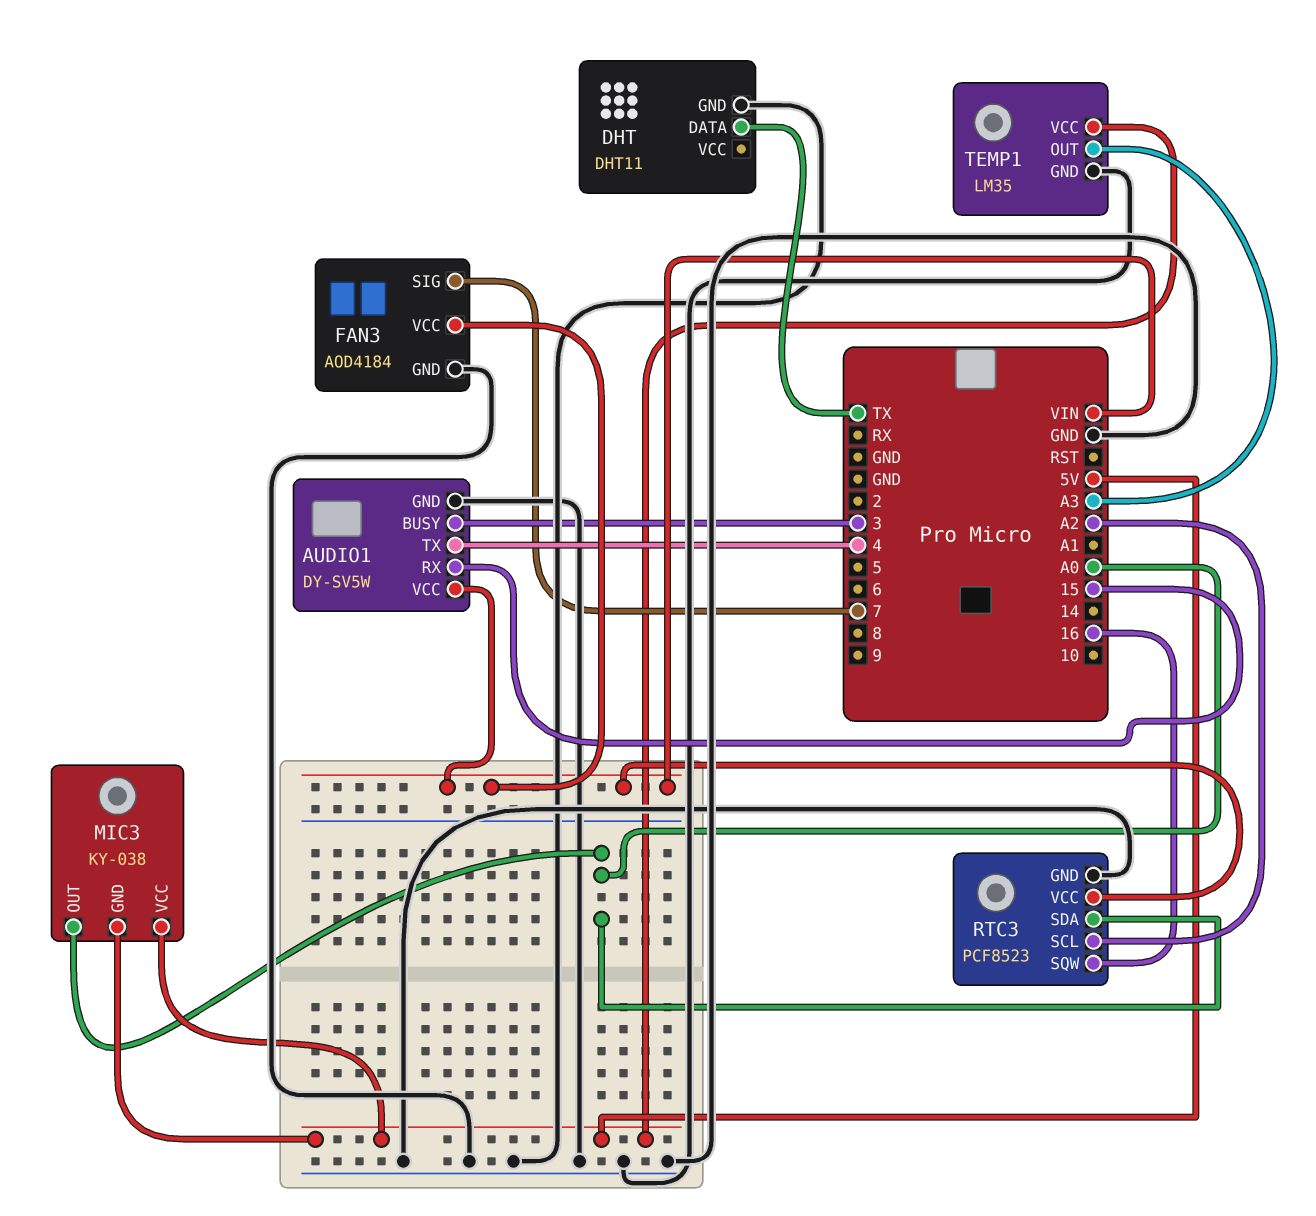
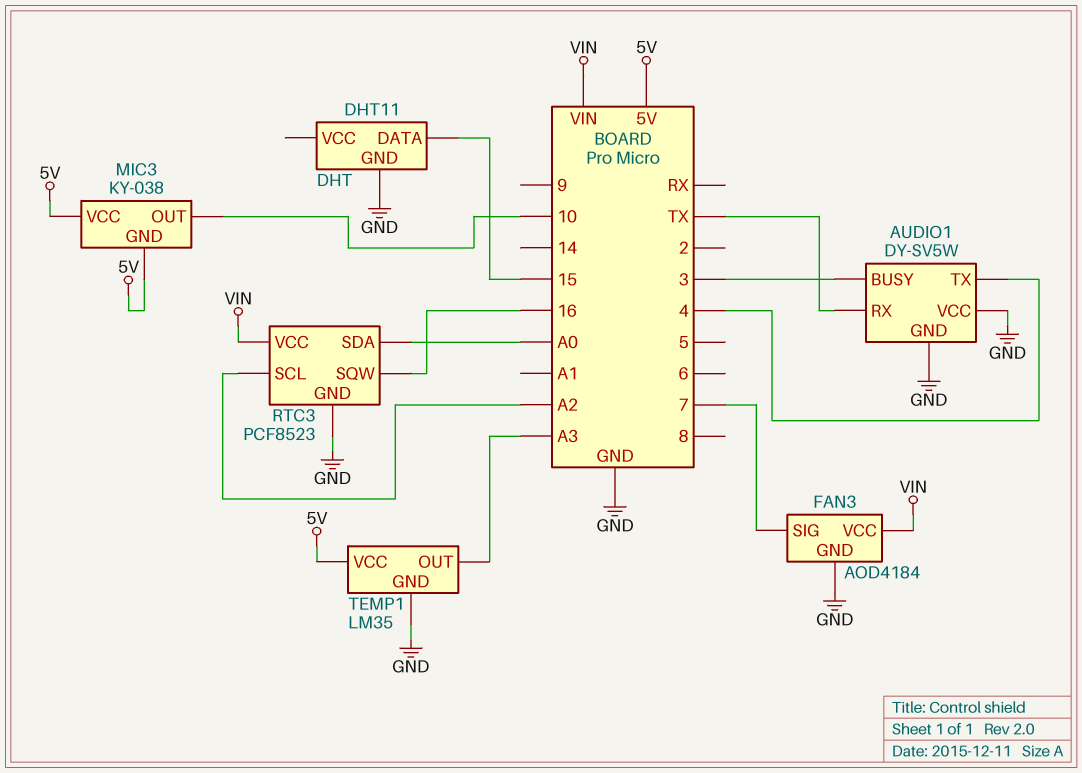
AUDIO1 pin RX: 15 -> TX
AUDIO1 pin VCC: VIN -> GND
DHT pin DATA: TX -> 15
MIC3 pin OUT: A0 -> 10

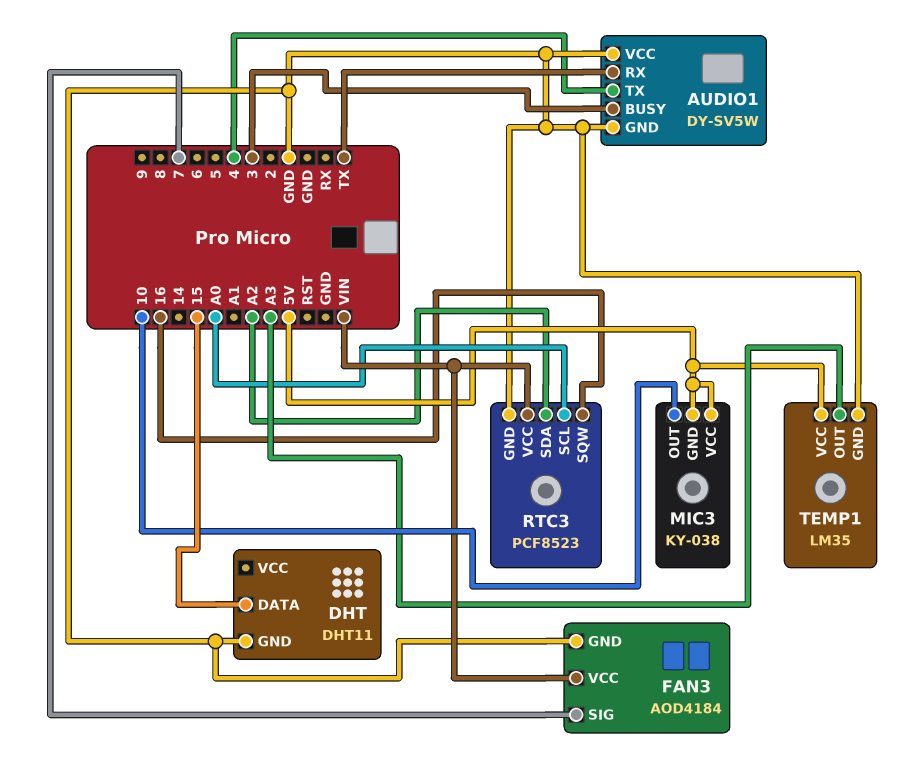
RTC3 pin SCL: A2 -> A0
RTC3 pin SDA: A0 -> A2

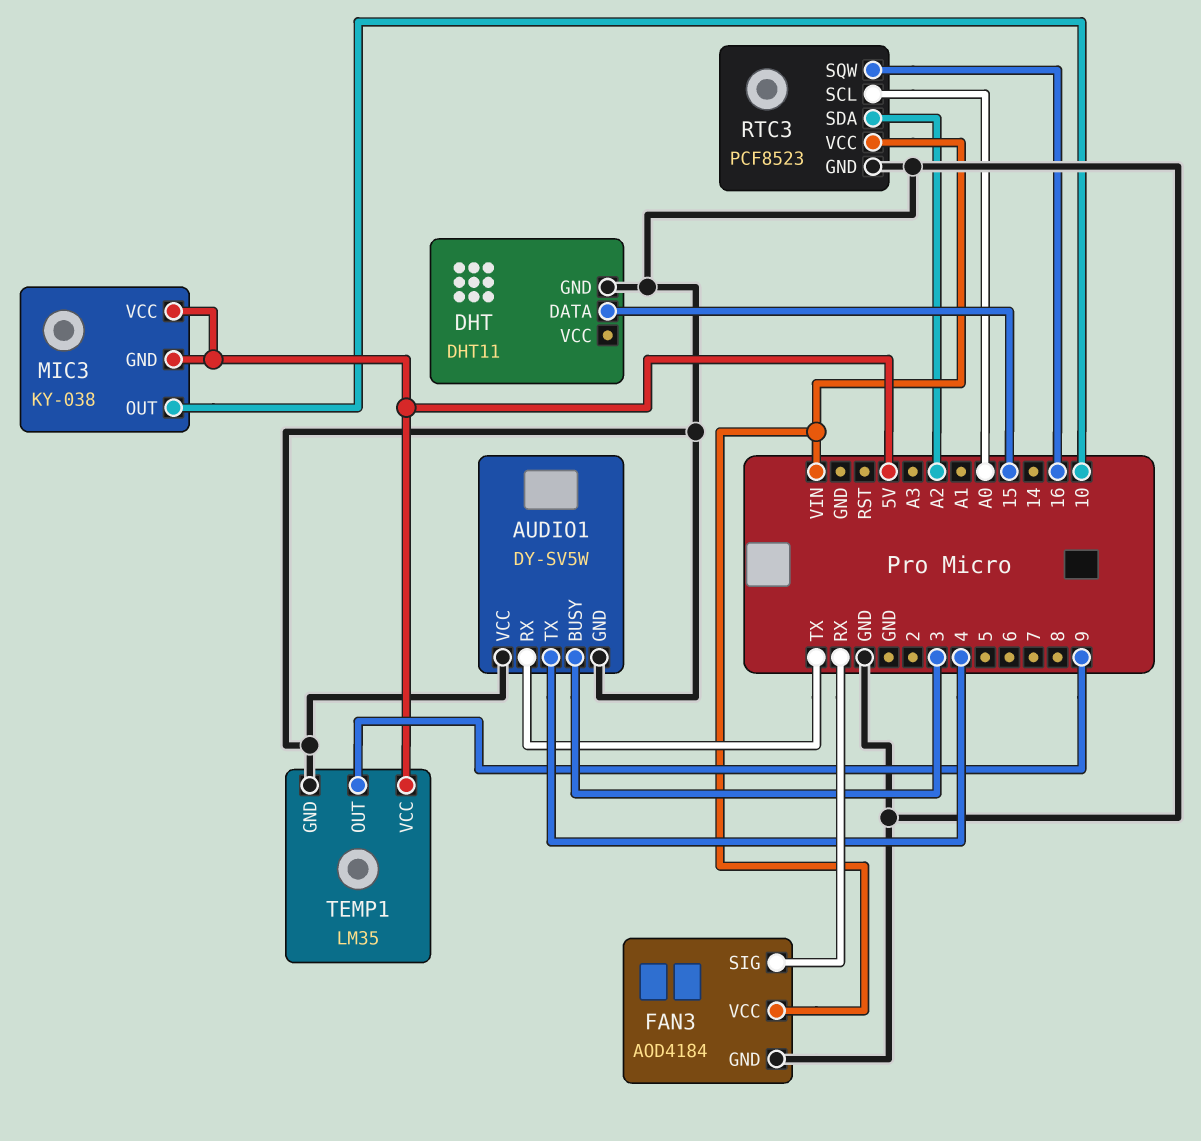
FAN3 pin SIG: 7 -> RX
TEMP1 pin OUT: A3 -> 9

